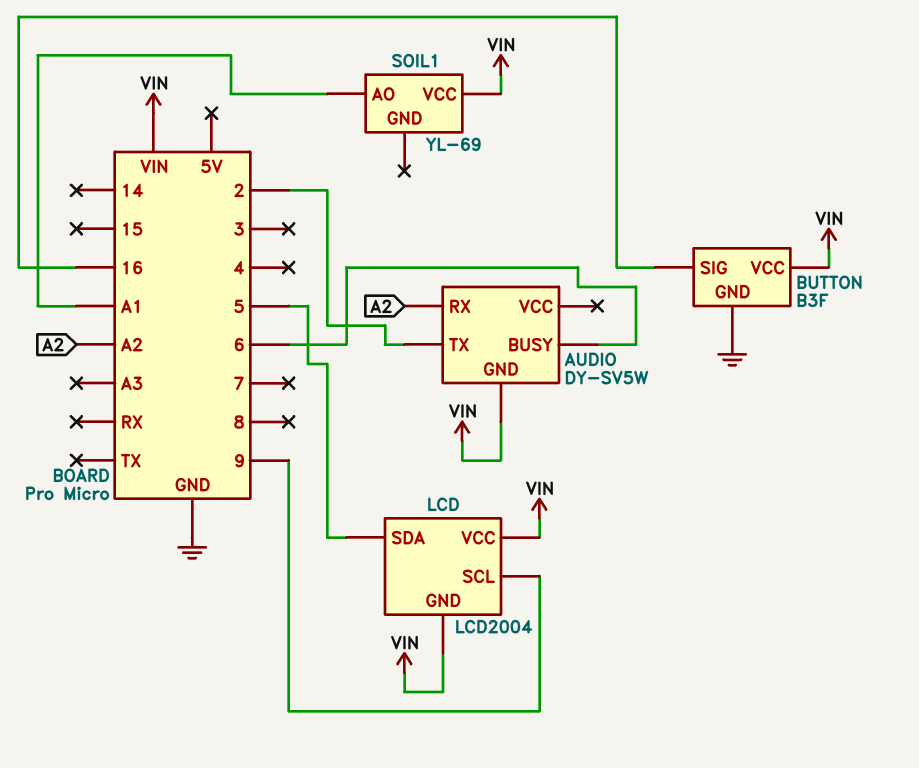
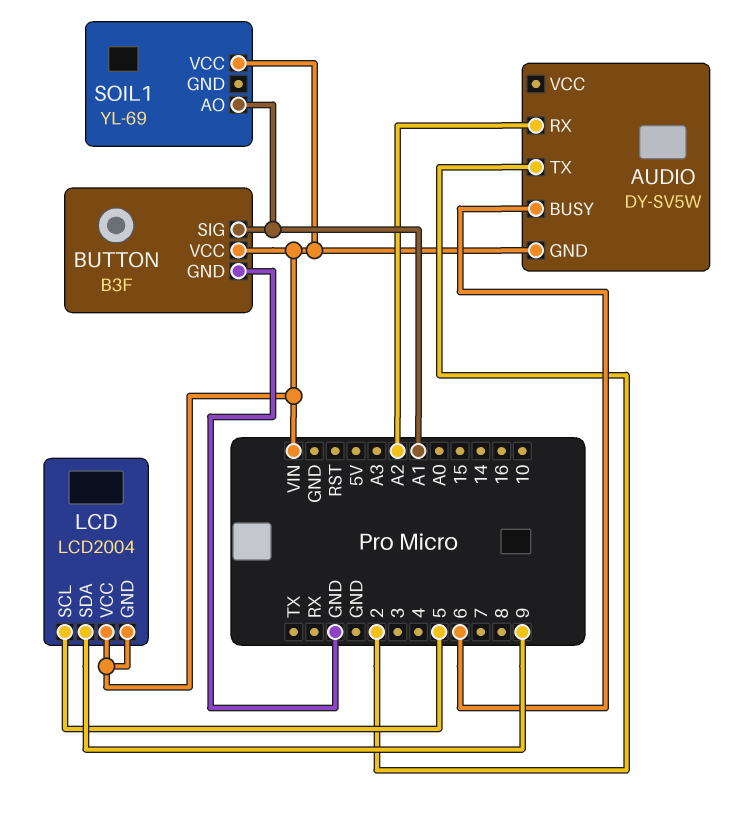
BUTTON pin SIG: 16 -> A1
LCD pin SCL: 9 -> 5
LCD pin SDA: 5 -> 9

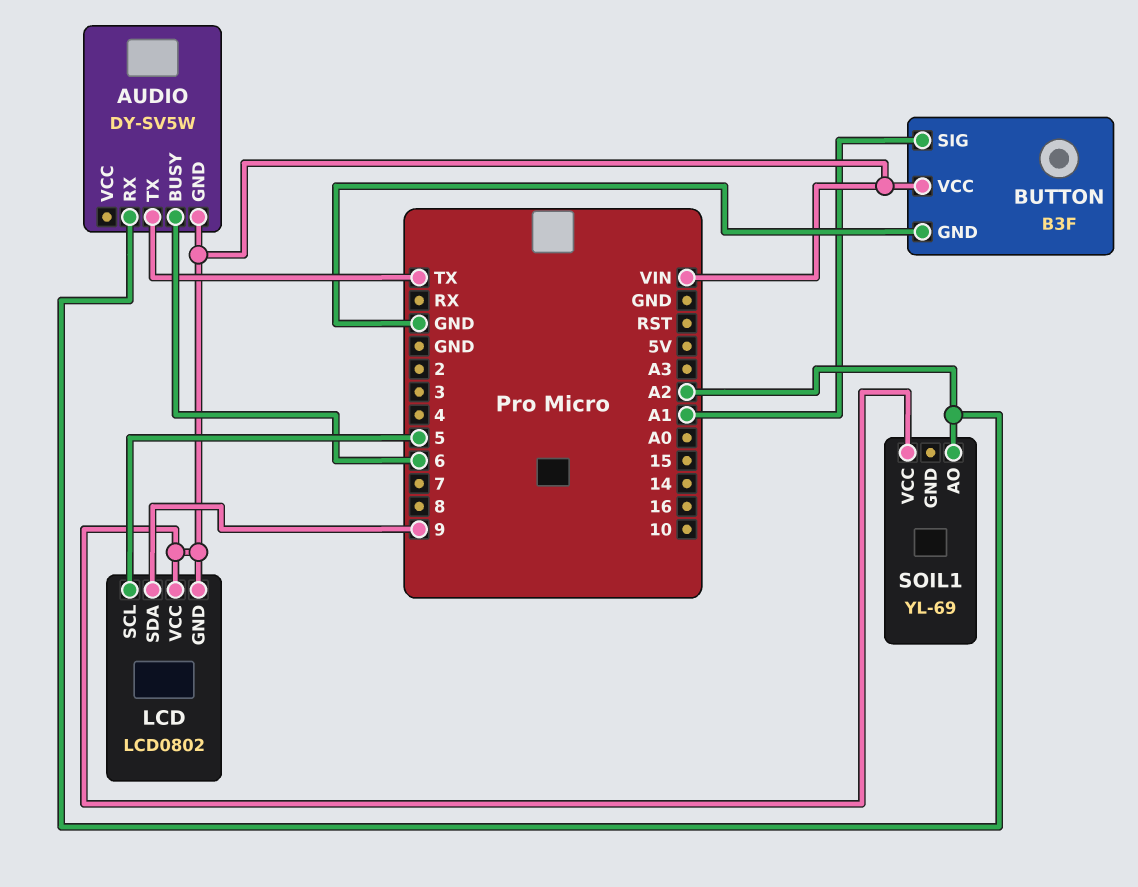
AUDIO pin TX: 2 -> TX
LCD: LCD2004 -> LCD0802
SOIL1 pin AO: A1 -> A2

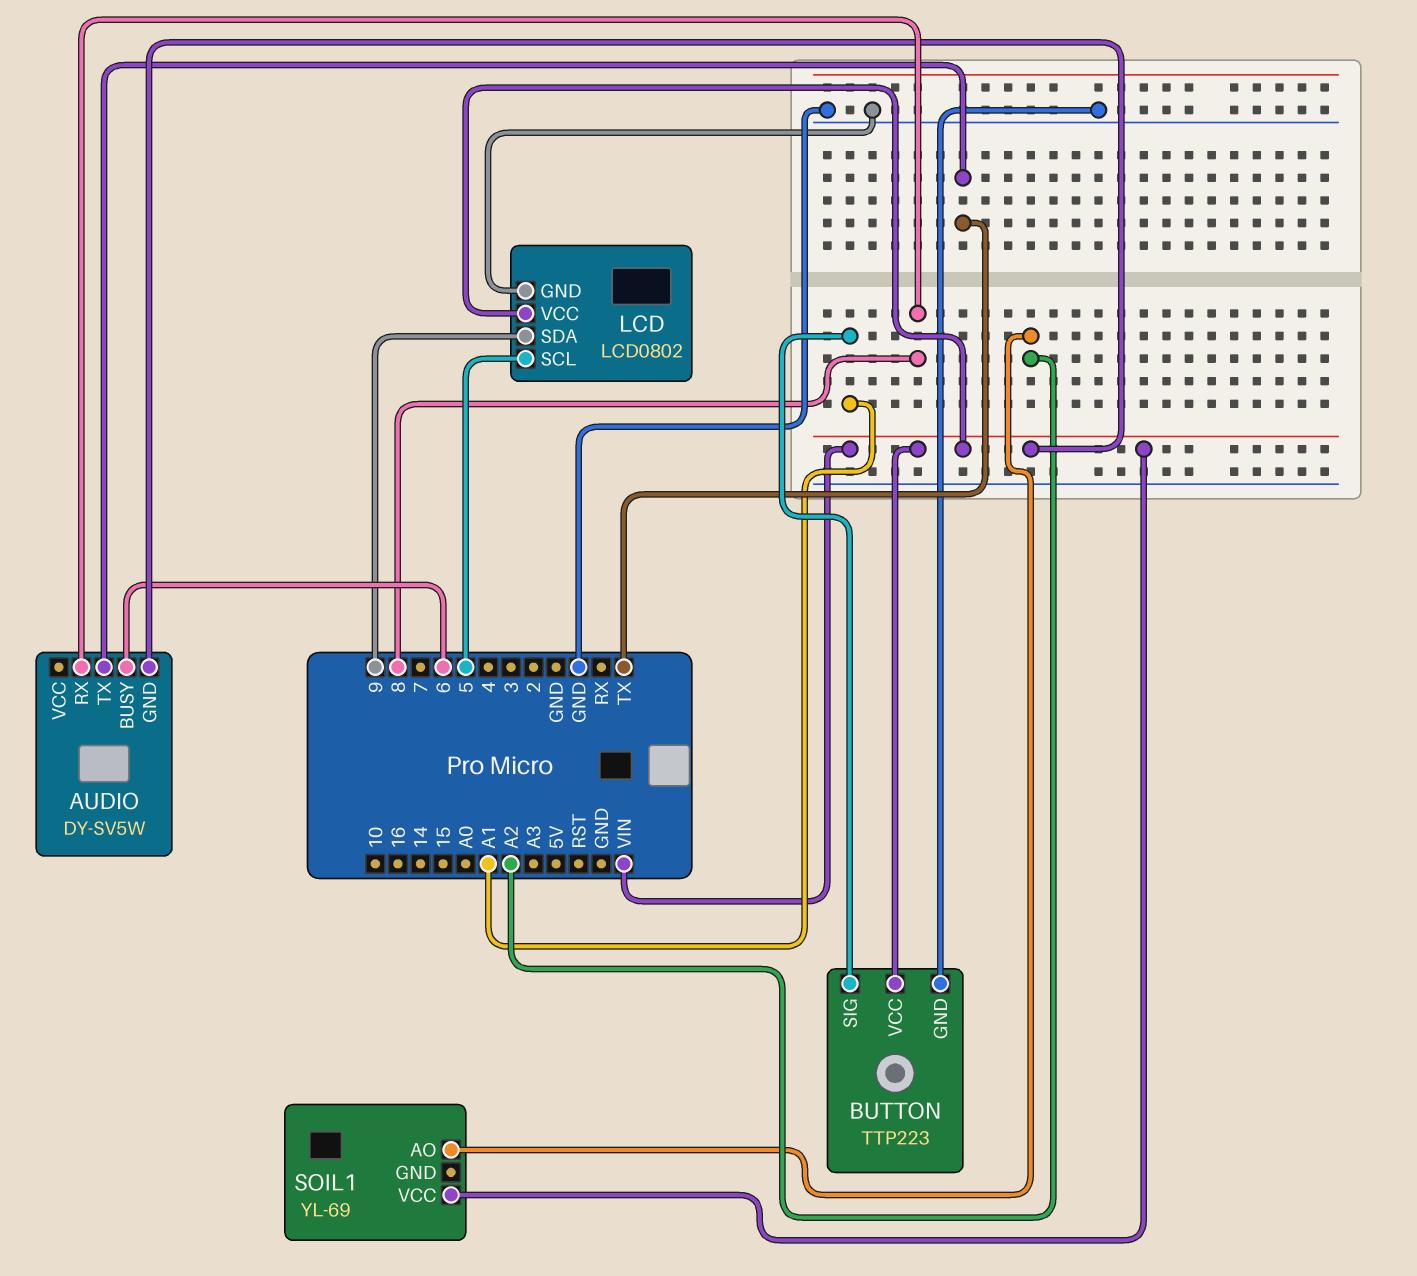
AUDIO pin RX: A2 -> 8
BUTTON: B3F -> TTP223
LCD pin GND: VIN -> GND

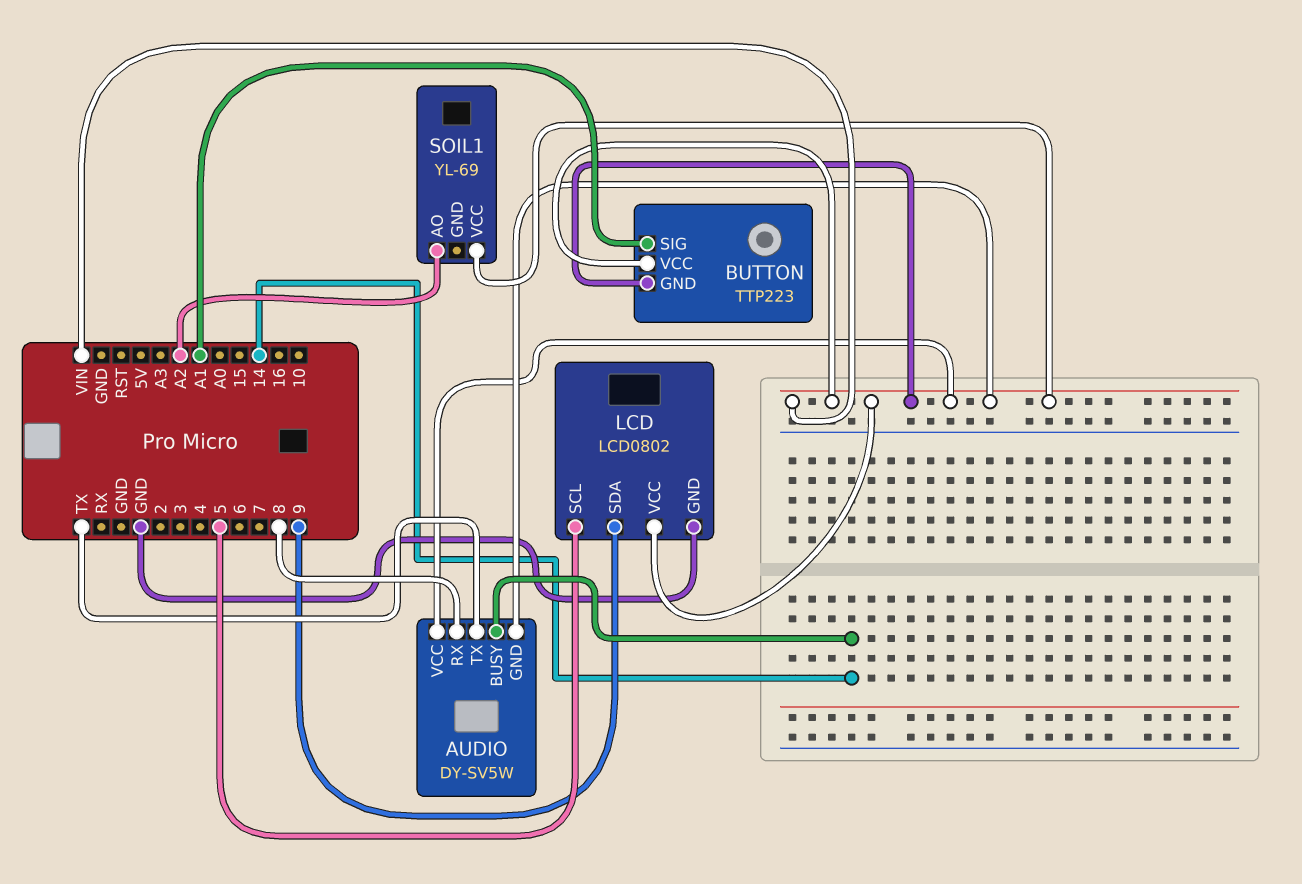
AUDIO pin BUSY: 6 -> 14
AUDIO pin VCC: none -> VIN
BUTTON pin GND: GND -> VIN

